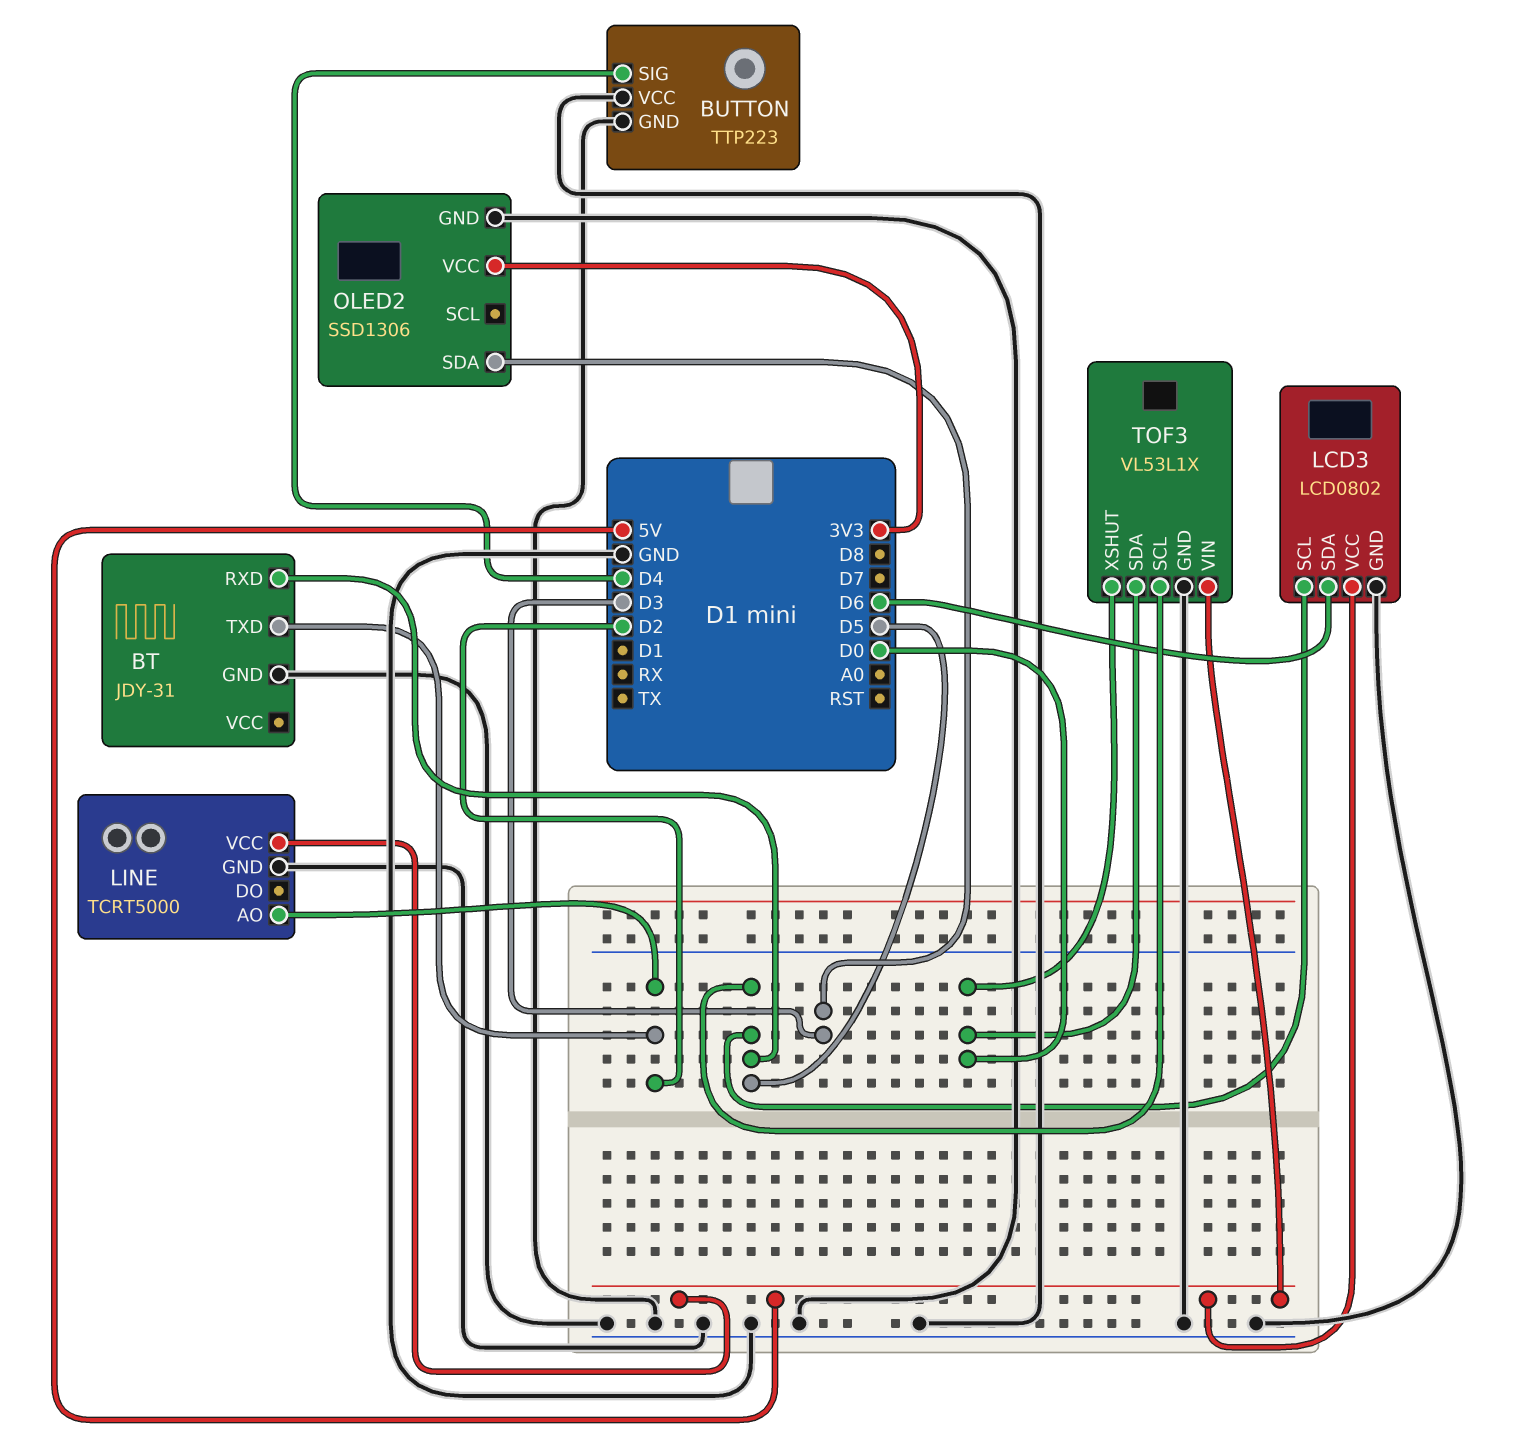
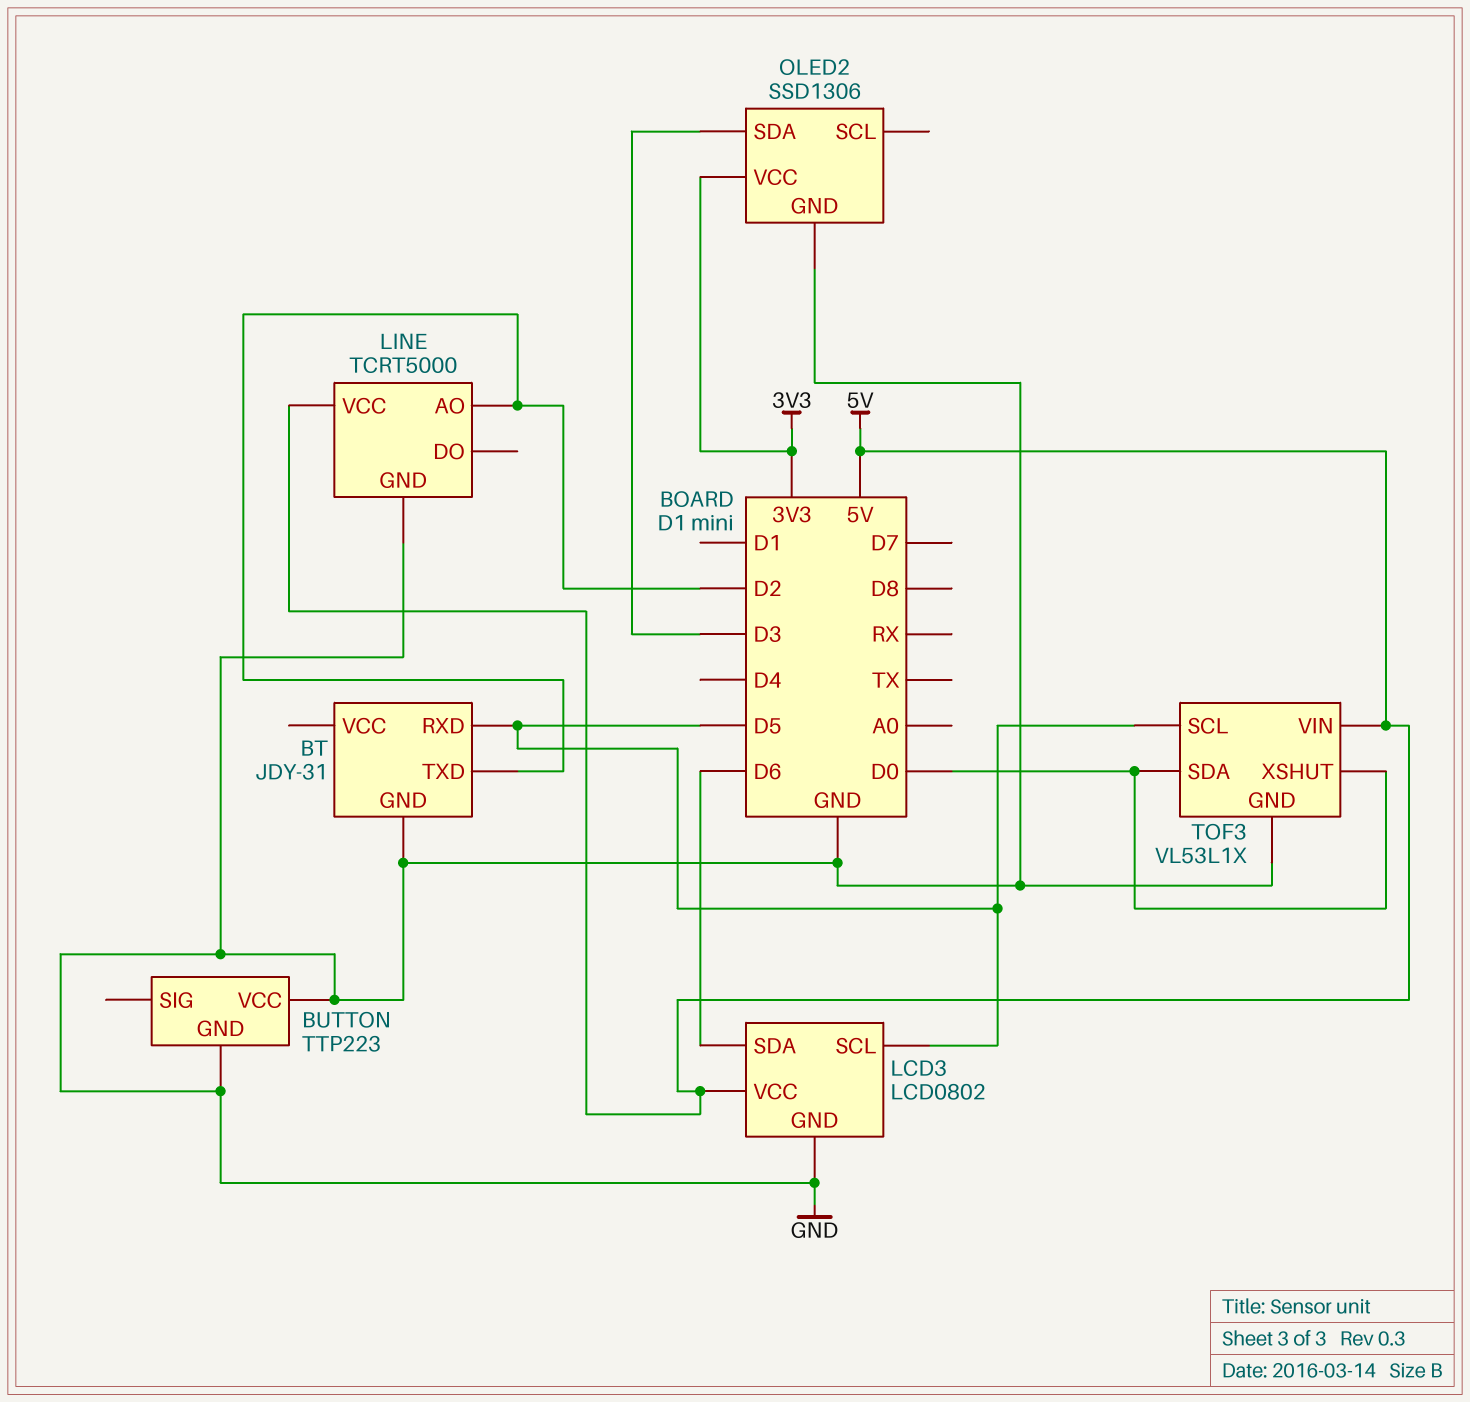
BUTTON pin SIG: D4 -> none

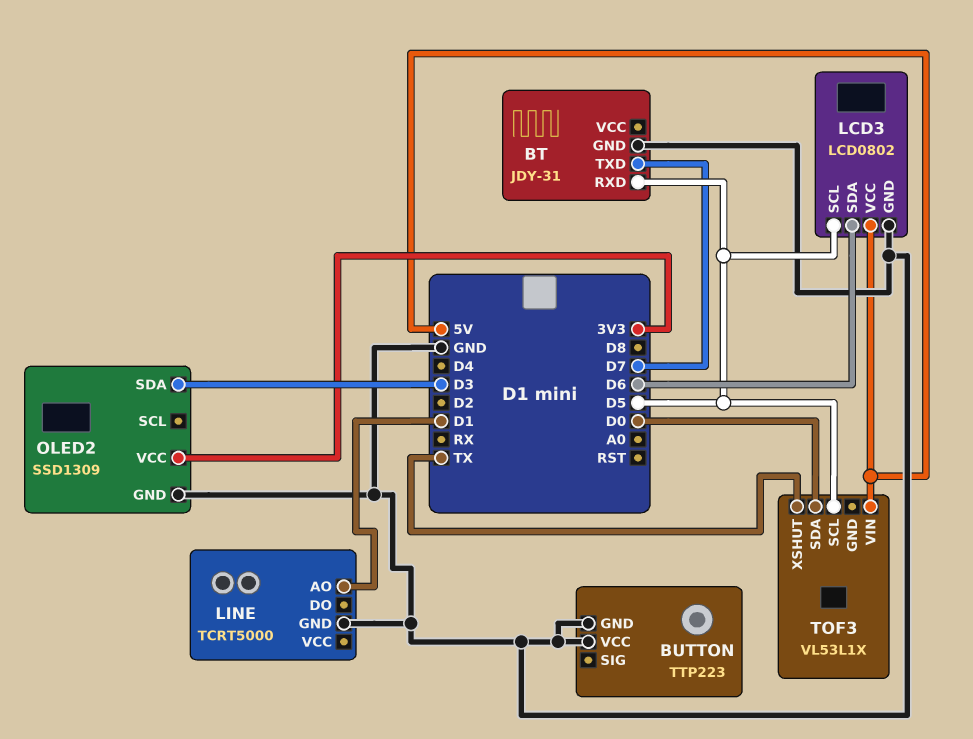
BT pin TXD: D2 -> D7
LINE pin AO: D2 -> D1
LINE pin VCC: 5V -> none
OLED2: SSD1306 -> SSD1309
TOF3 pin GND: GND -> none
TOF3 pin XSHUT: D0 -> TX

